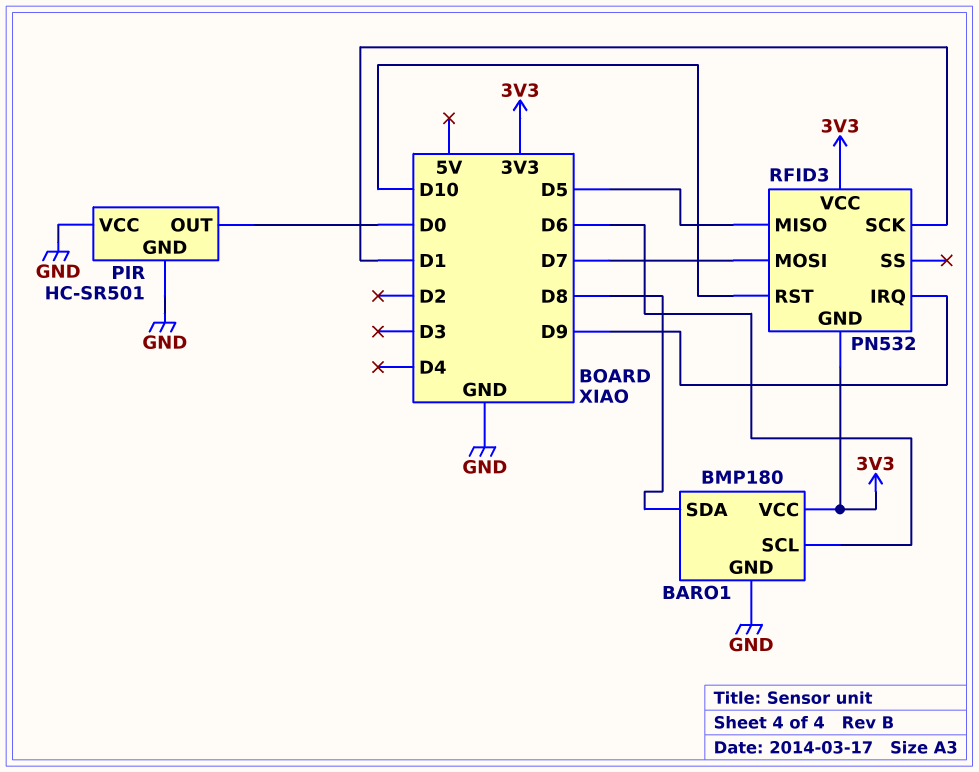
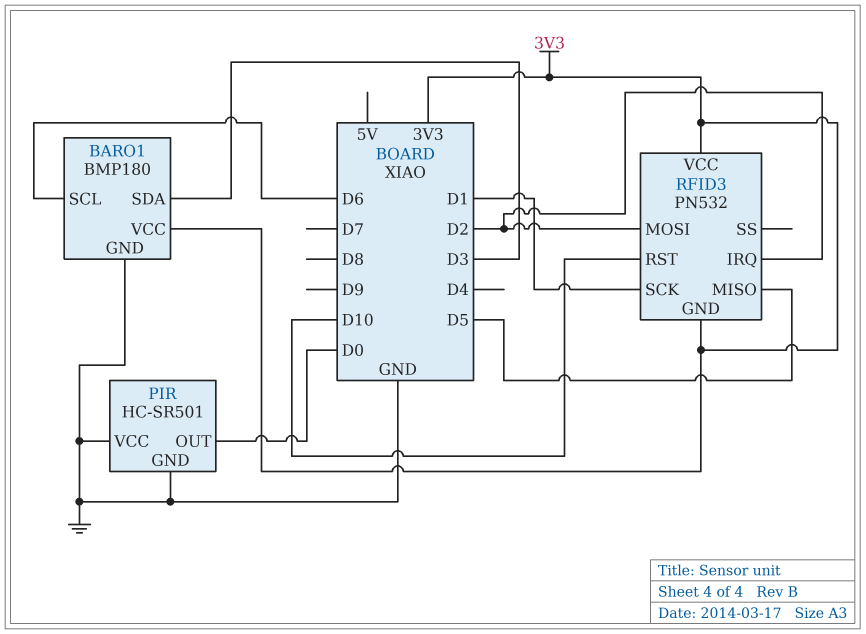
BARO1 pin SDA: D8 -> D3
RFID3 pin IRQ: D9 -> D2
RFID3 pin MOSI: D7 -> D2

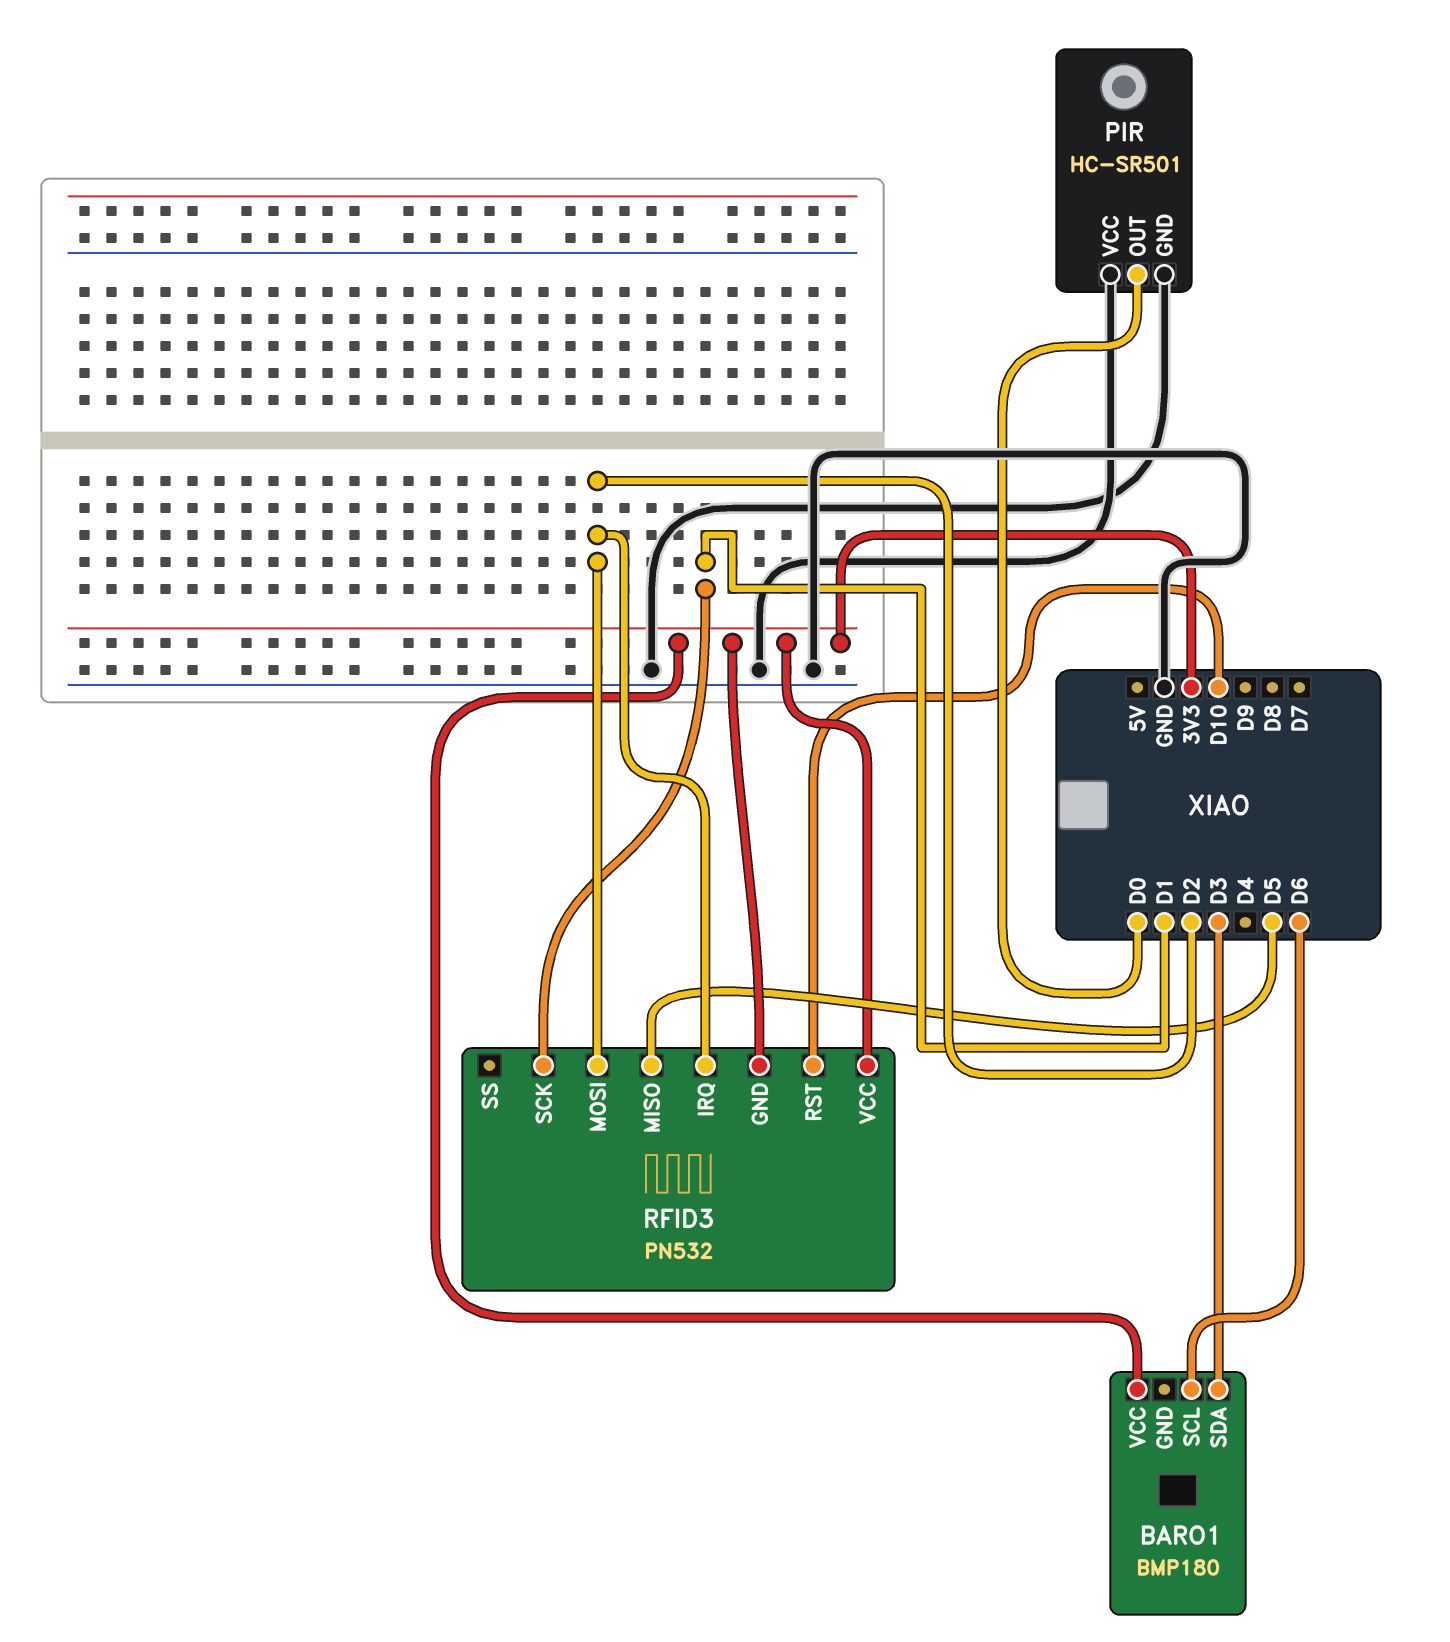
BARO1 pin GND: GND -> none

